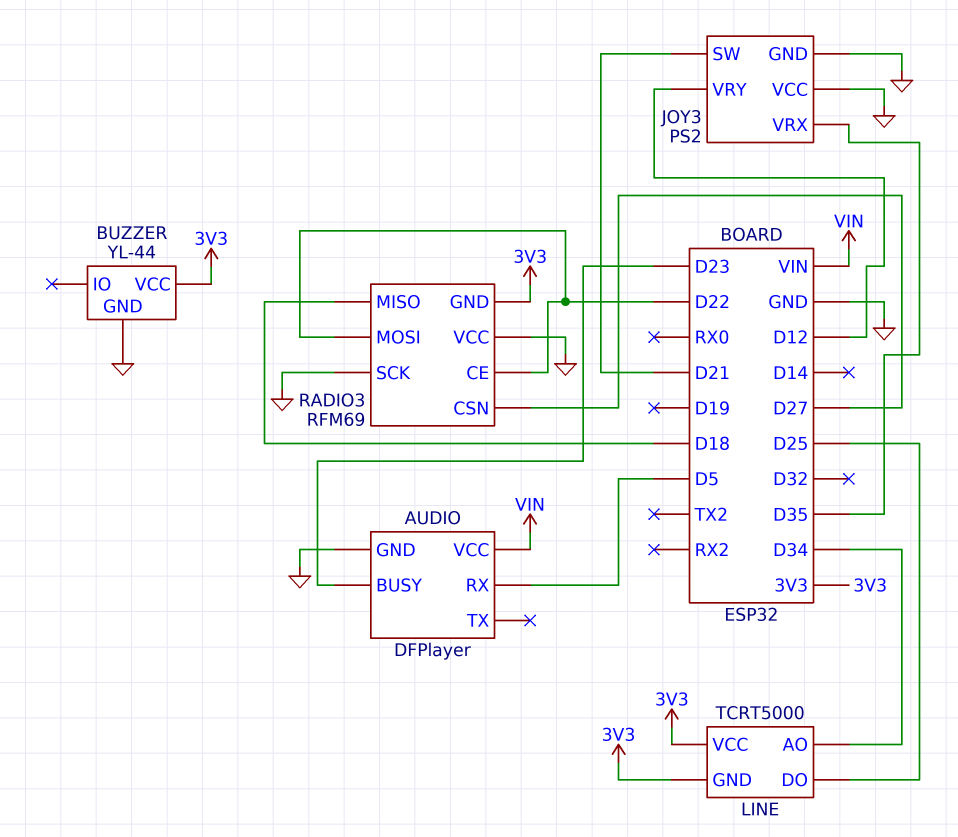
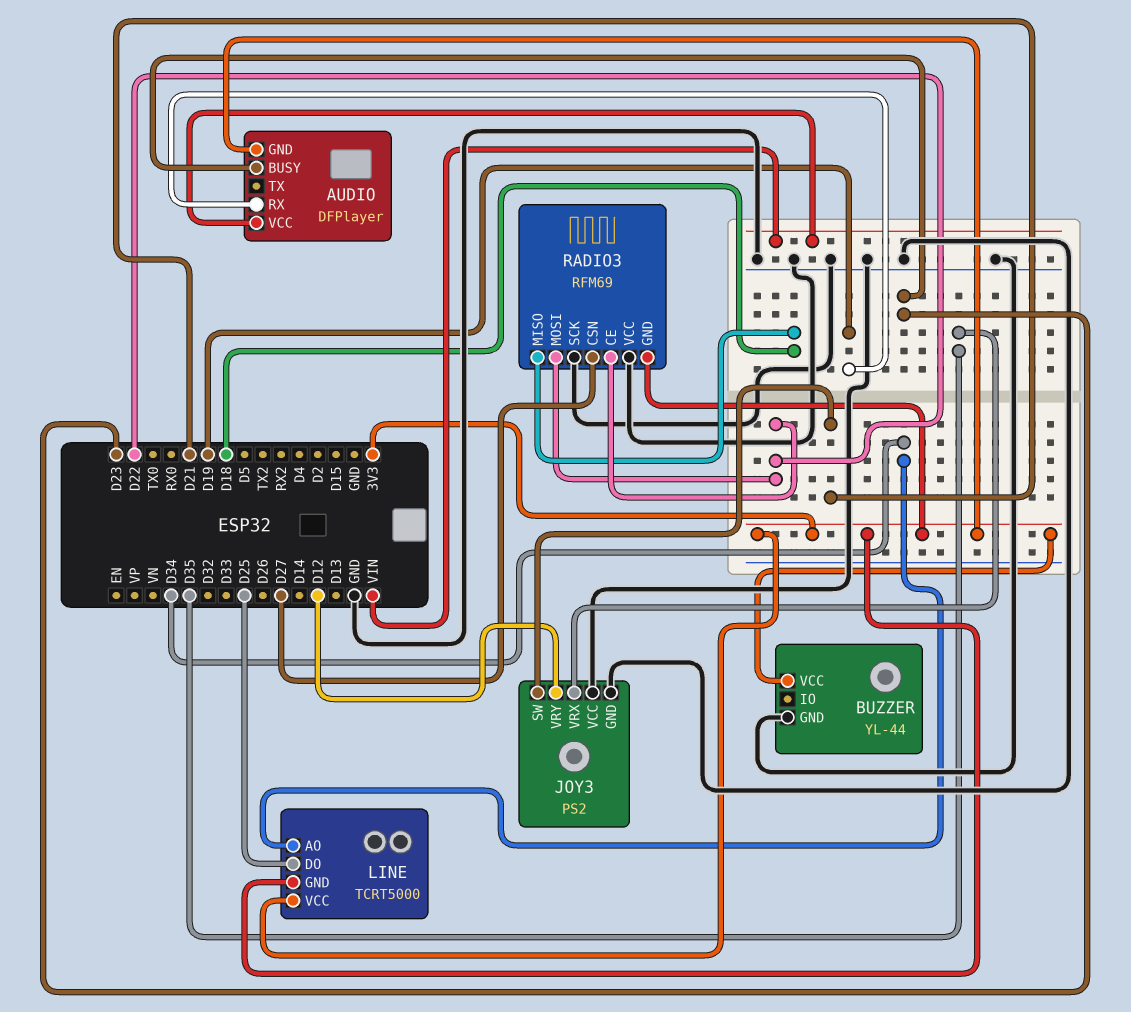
AUDIO pin GND: GND -> 3V3
AUDIO pin RX: D5 -> D19

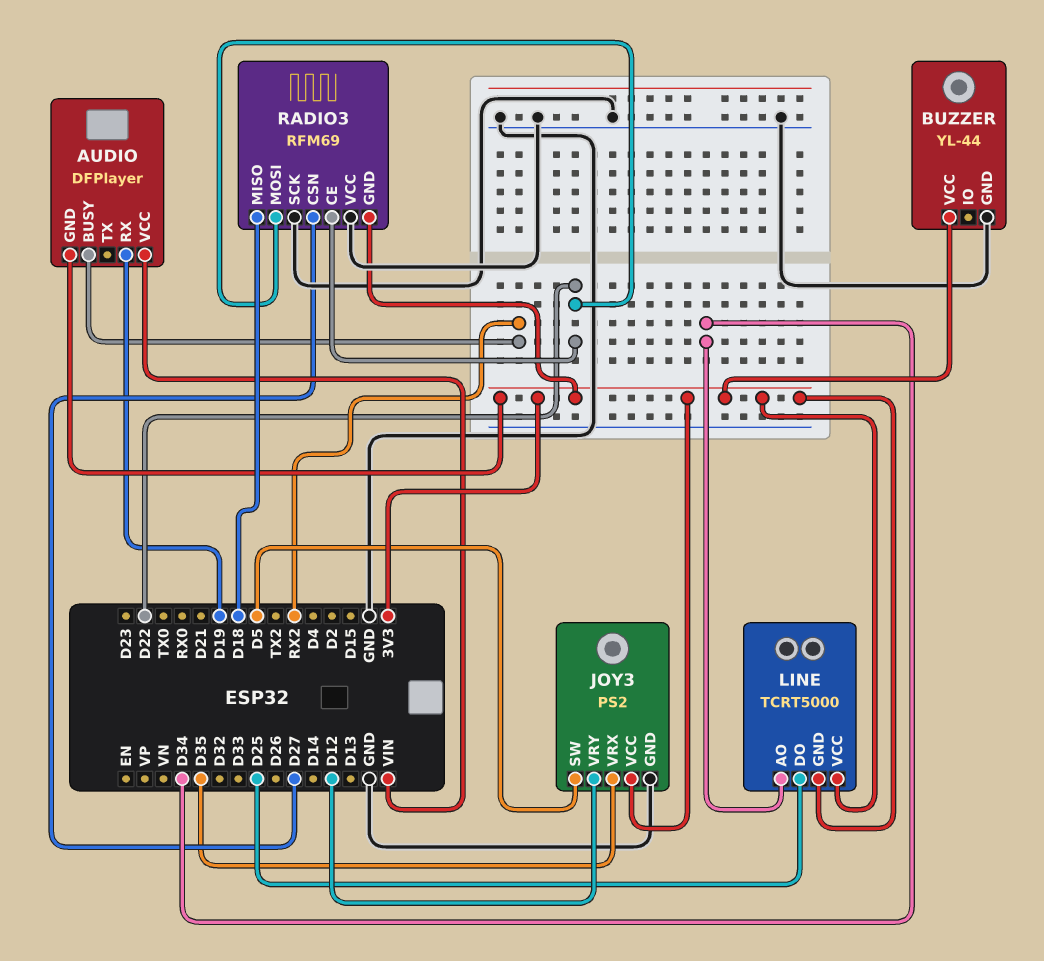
AUDIO pin BUSY: D23 -> RX2
JOY3 pin SW: D21 -> D5
JOY3 pin VCC: GND -> 3V3

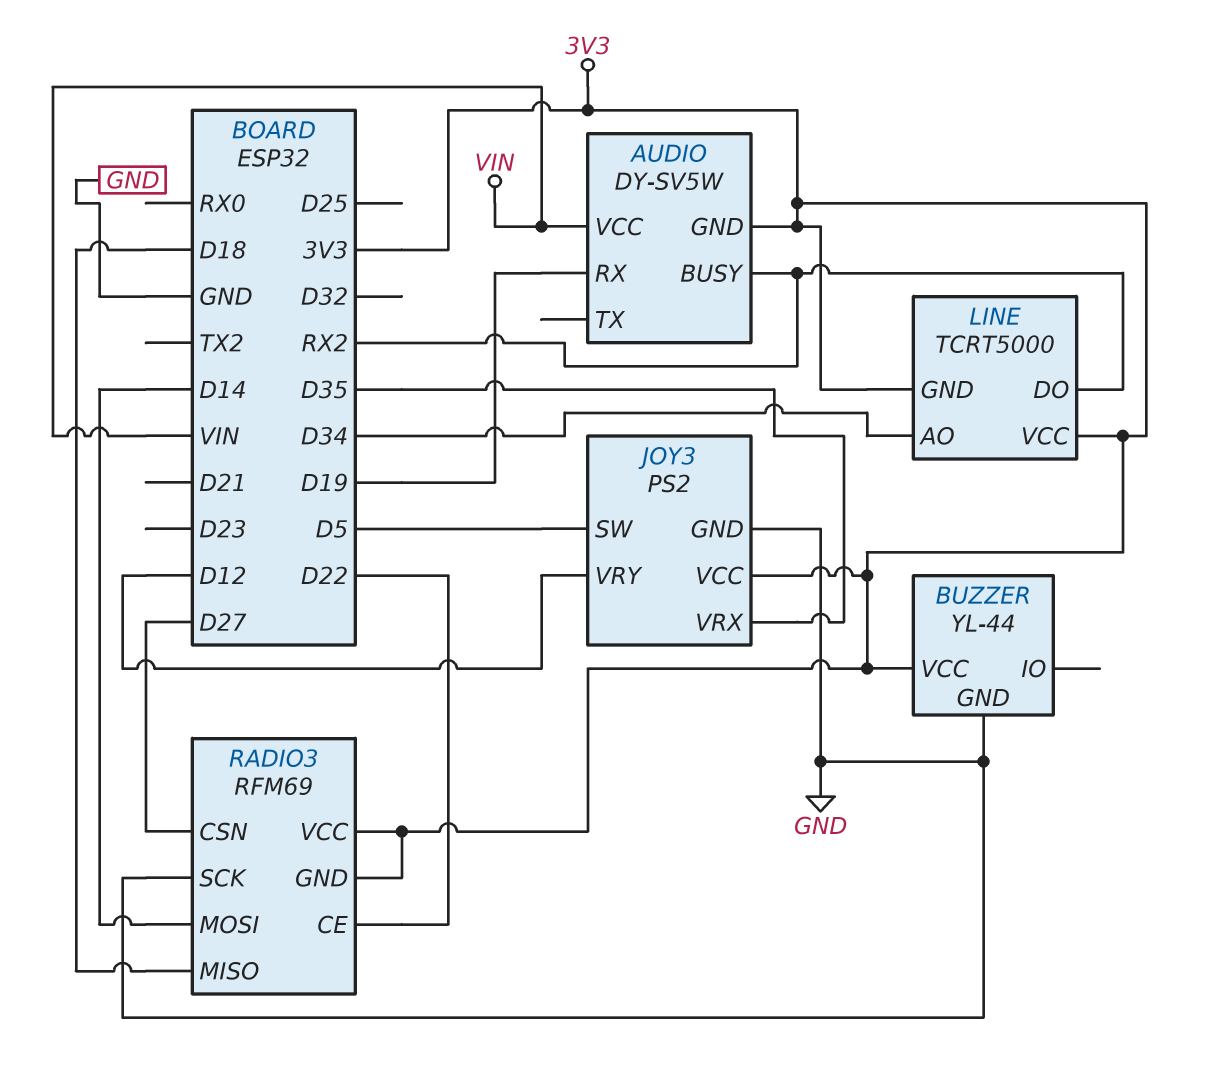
AUDIO: DFPlayer -> DY-SV5W
LINE pin DO: D25 -> RX2
RADIO3 pin MOSI: D22 -> D14
RADIO3 pin VCC: GND -> 3V3

